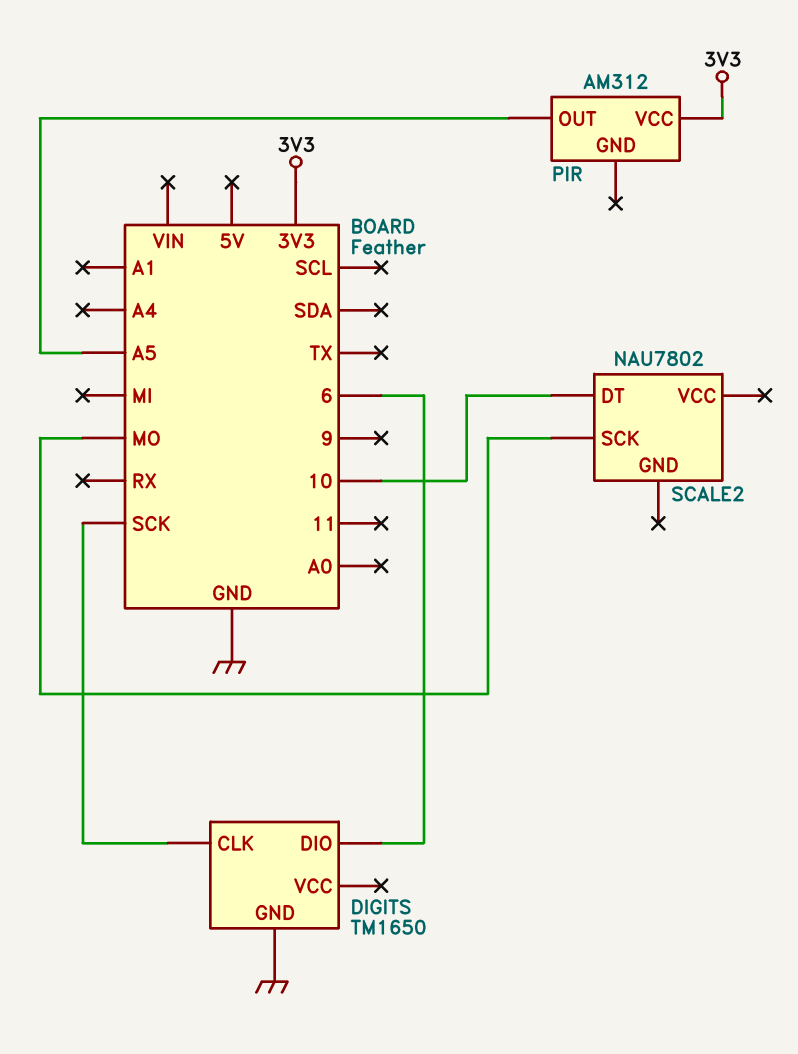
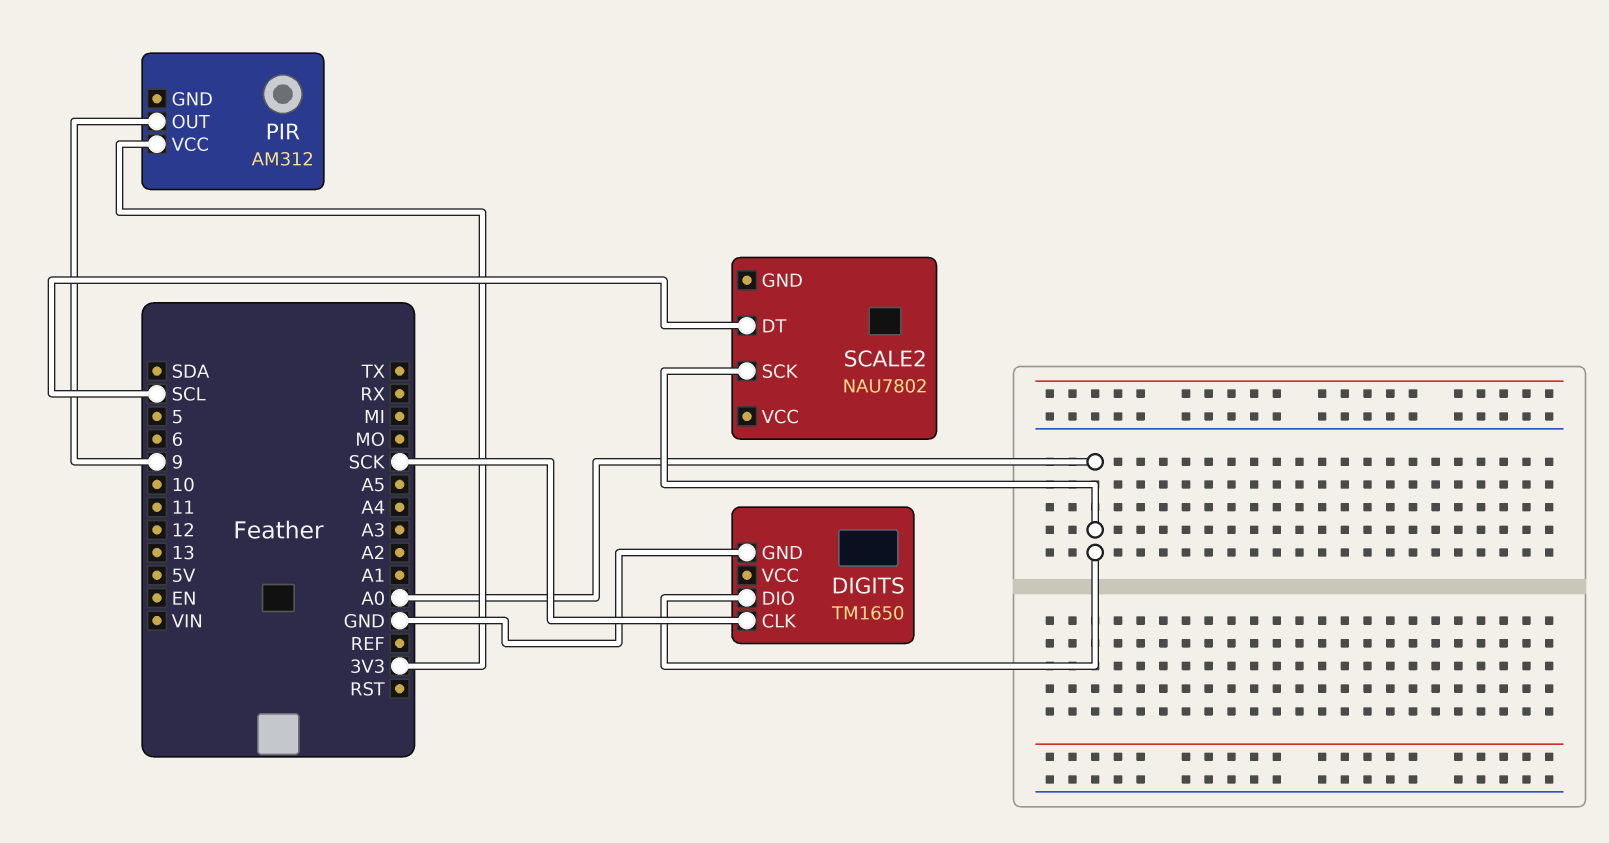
DIGITS pin DIO: 6 -> A0
PIR pin OUT: A5 -> 9
SCALE2 pin DT: 10 -> SCL
SCALE2 pin SCK: MO -> A0

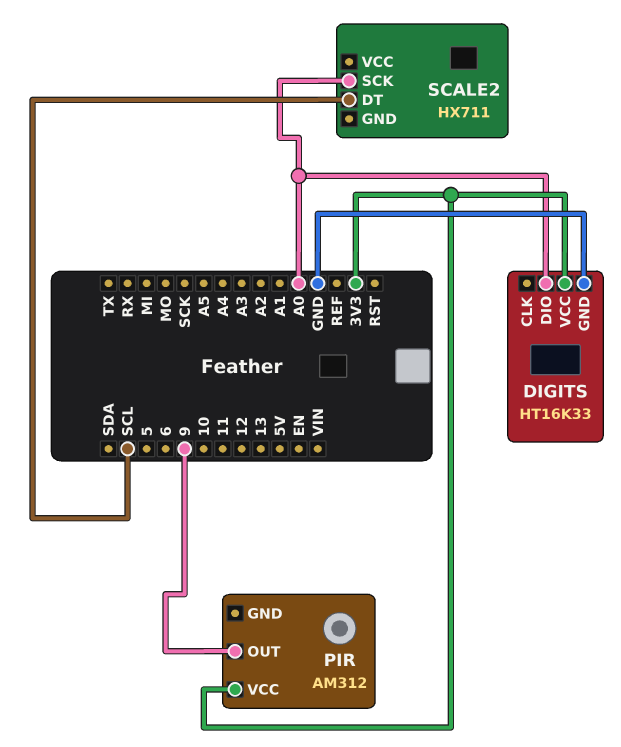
DIGITS: TM1650 -> HT16K33
DIGITS pin CLK: SCK -> none
DIGITS pin VCC: none -> 3V3
SCALE2: NAU7802 -> HX711

